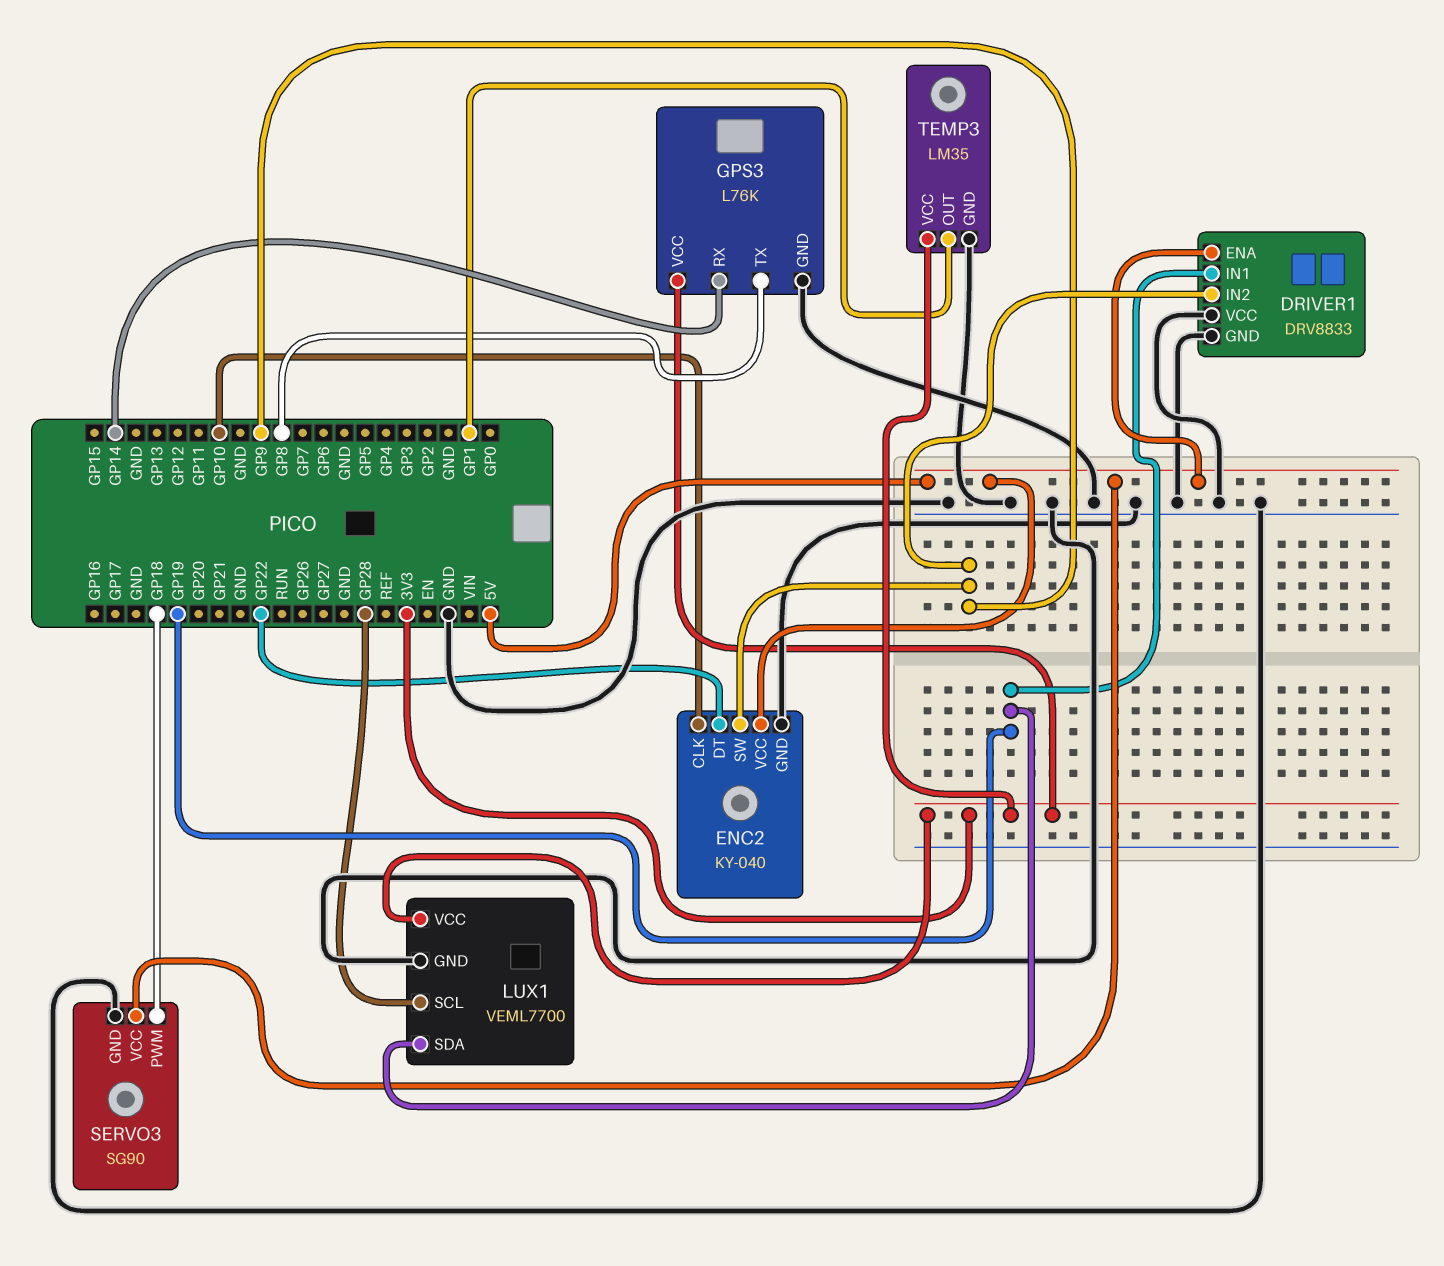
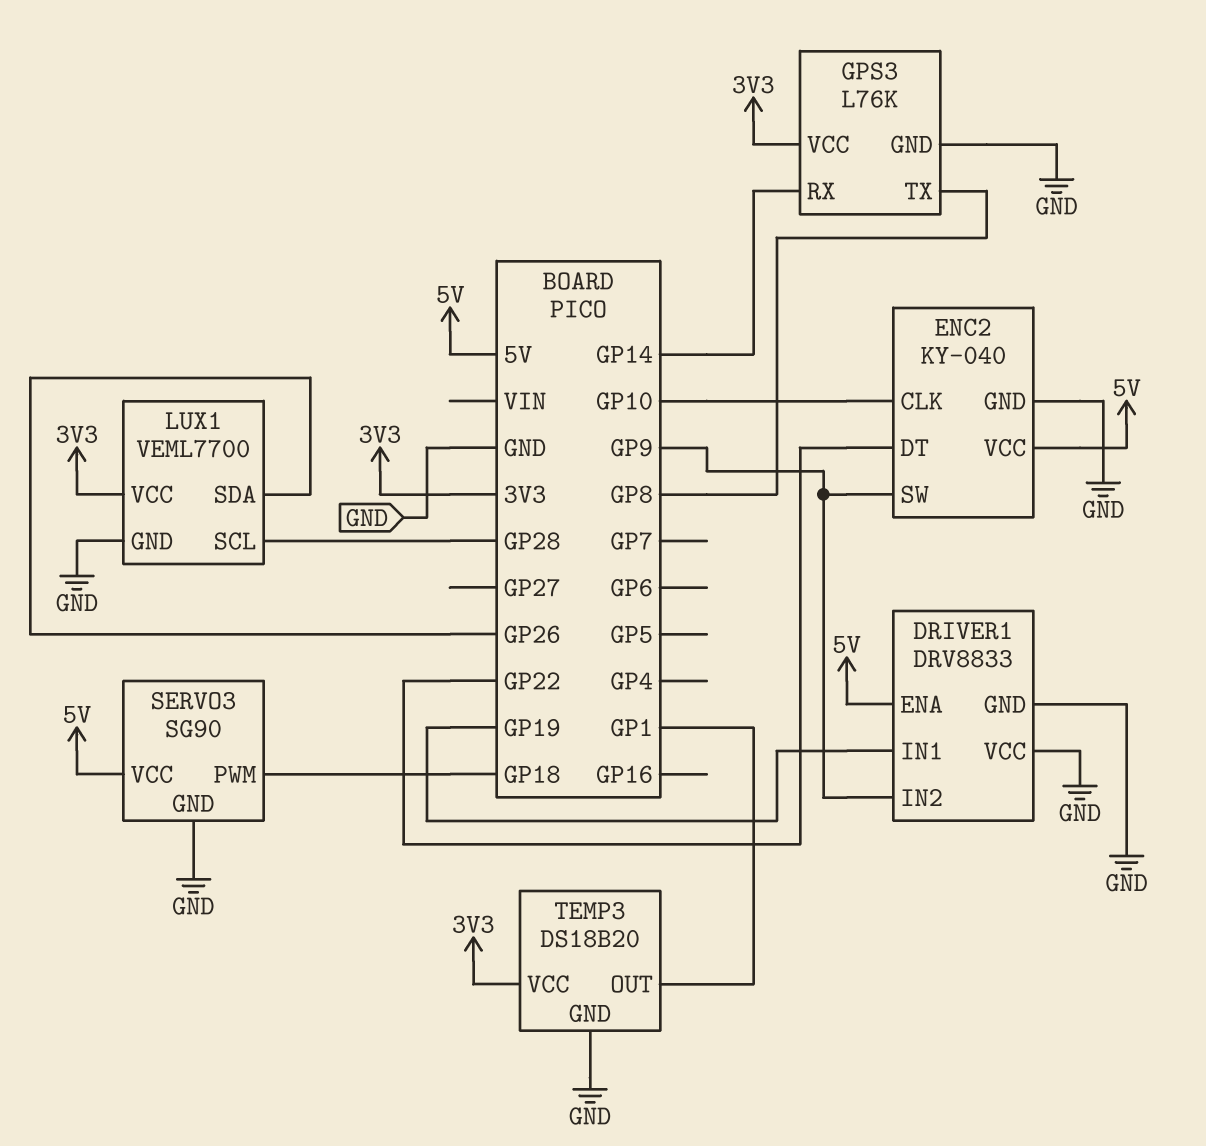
LUX1 pin SDA: GP19 -> GP26
TEMP3: LM35 -> DS18B20

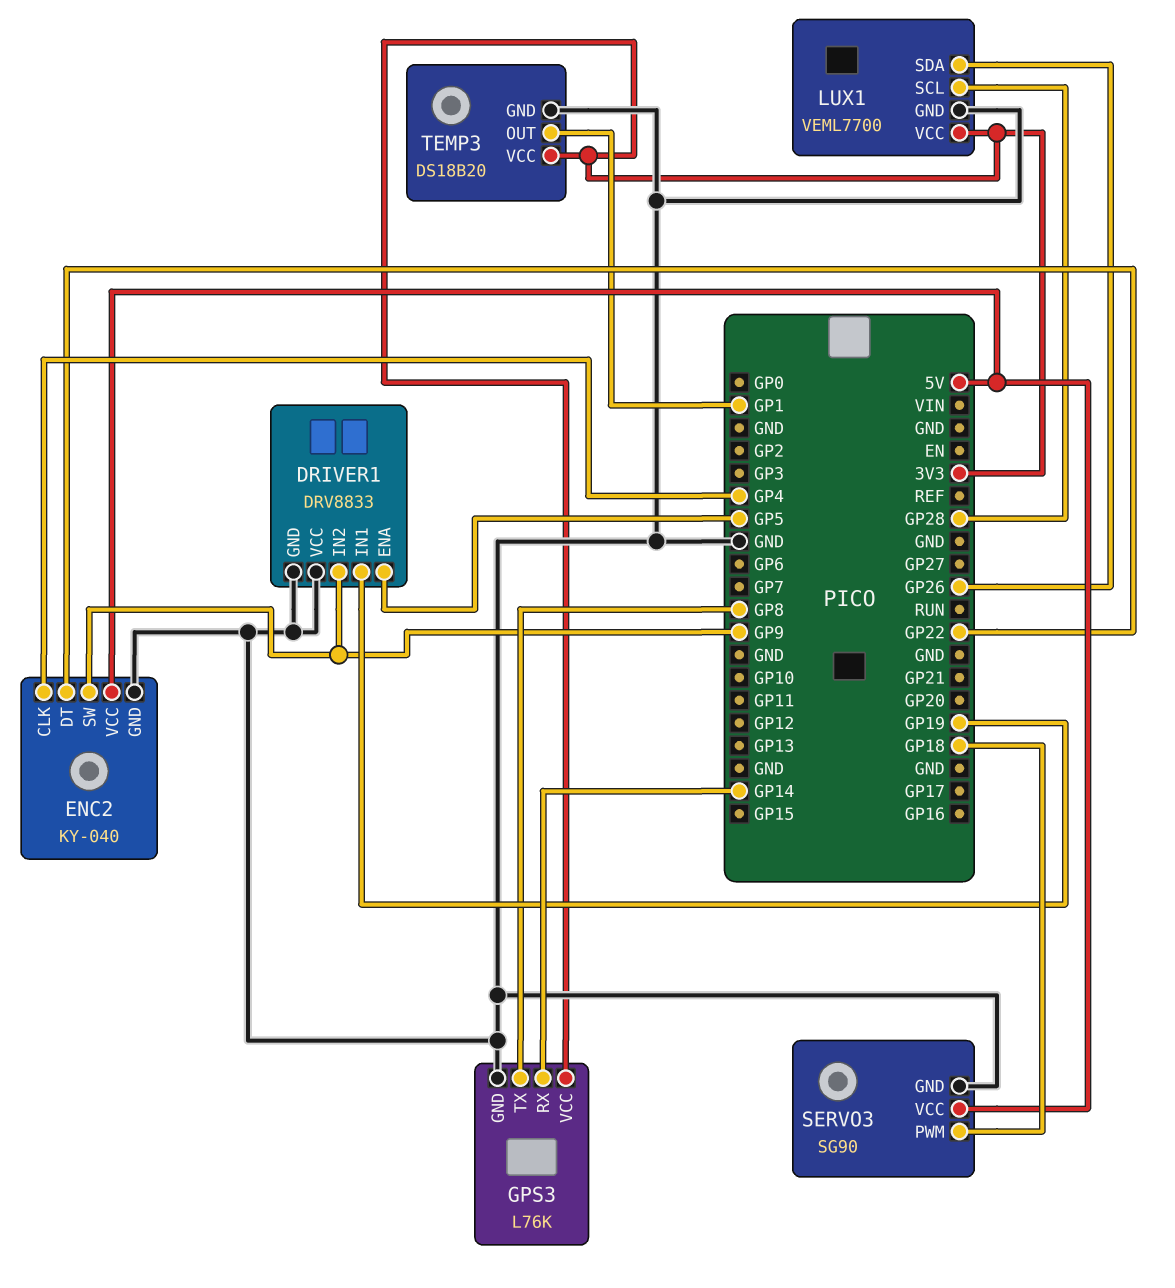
DRIVER1 pin ENA: 5V -> GP5
ENC2 pin CLK: GP10 -> GP4

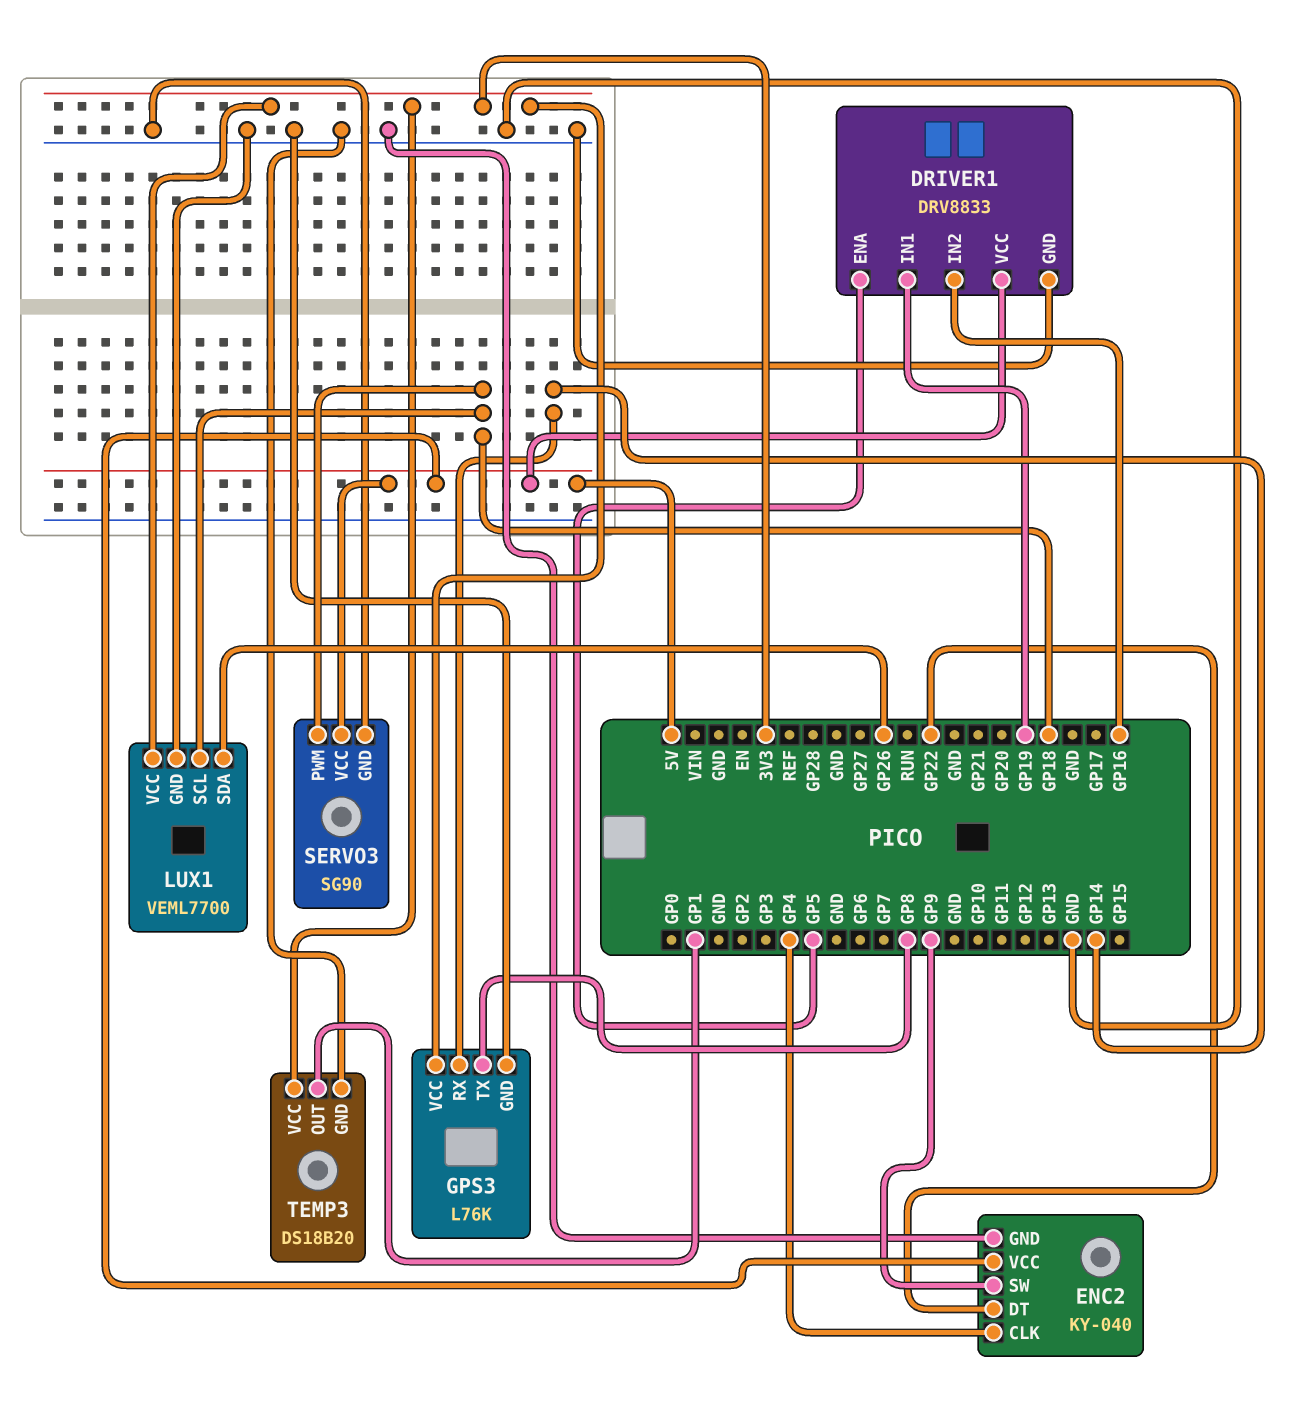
DRIVER1 pin IN2: GP9 -> GP16
DRIVER1 pin VCC: GND -> 5V
LUX1 pin SCL: GP28 -> GP18

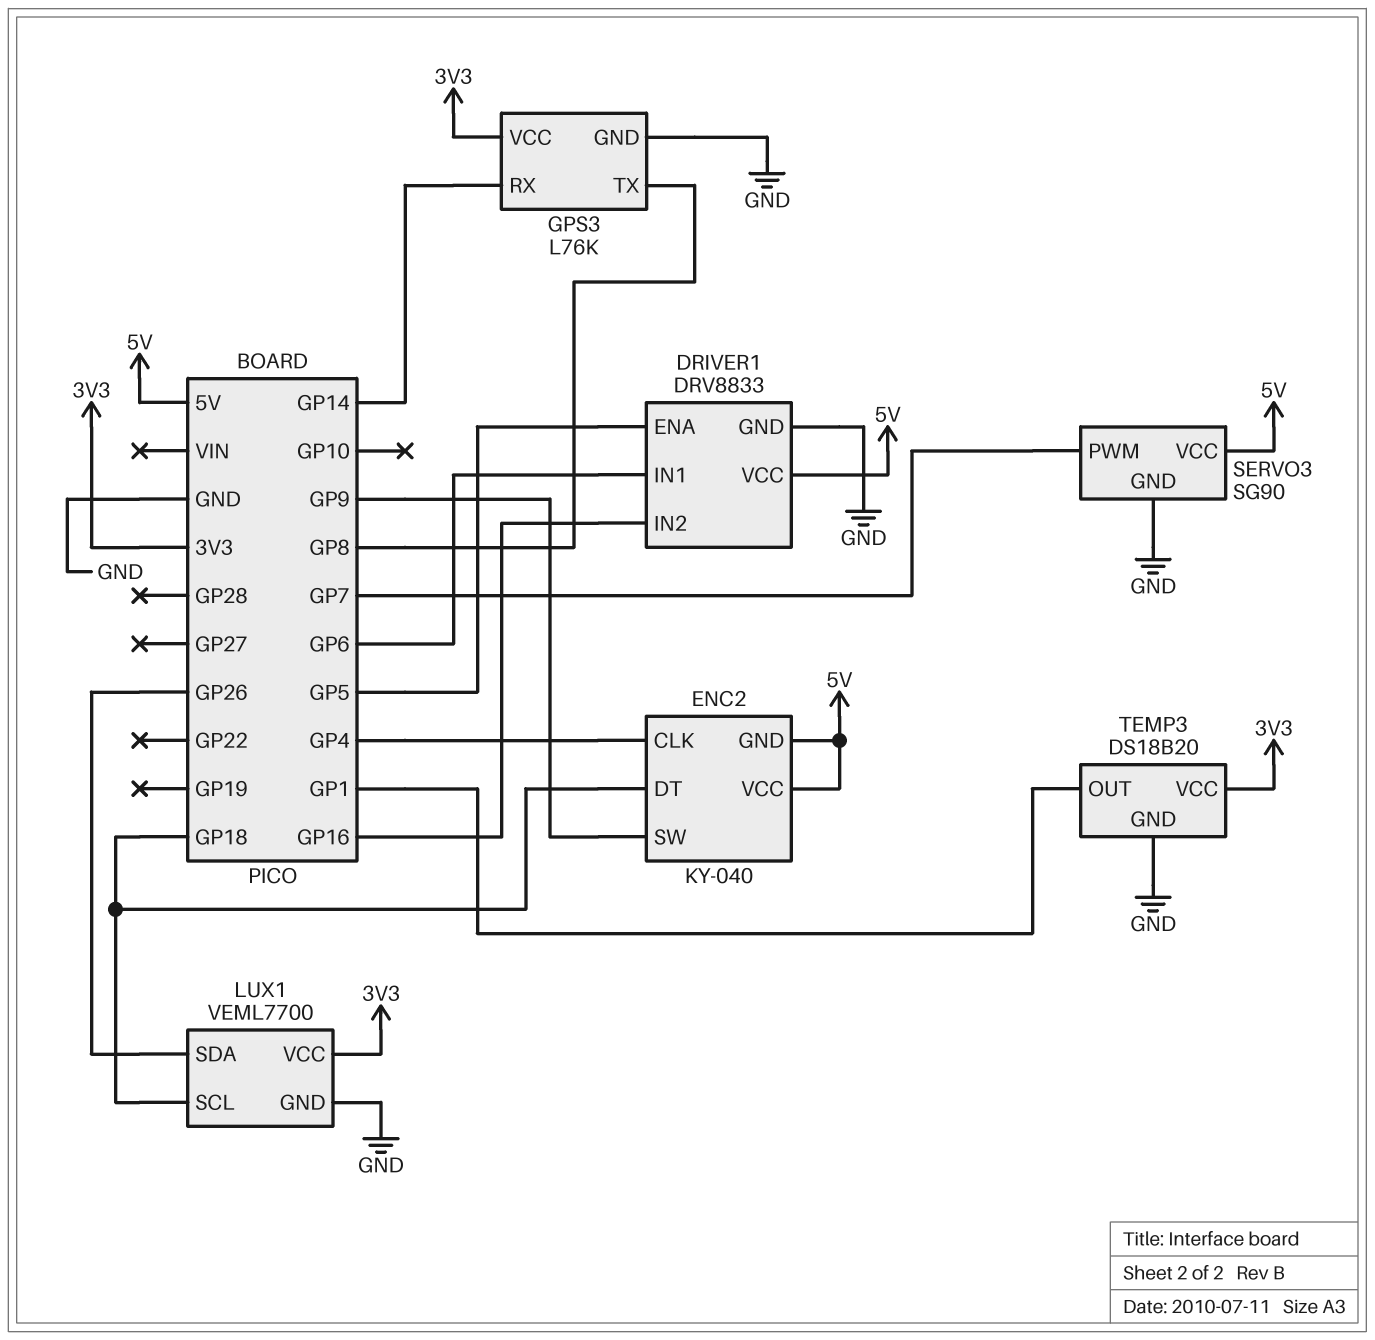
DRIVER1 pin IN1: GP19 -> GP6
ENC2 pin DT: GP22 -> GP18
ENC2 pin GND: GND -> 5V
SERVO3 pin PWM: GP18 -> GP7

